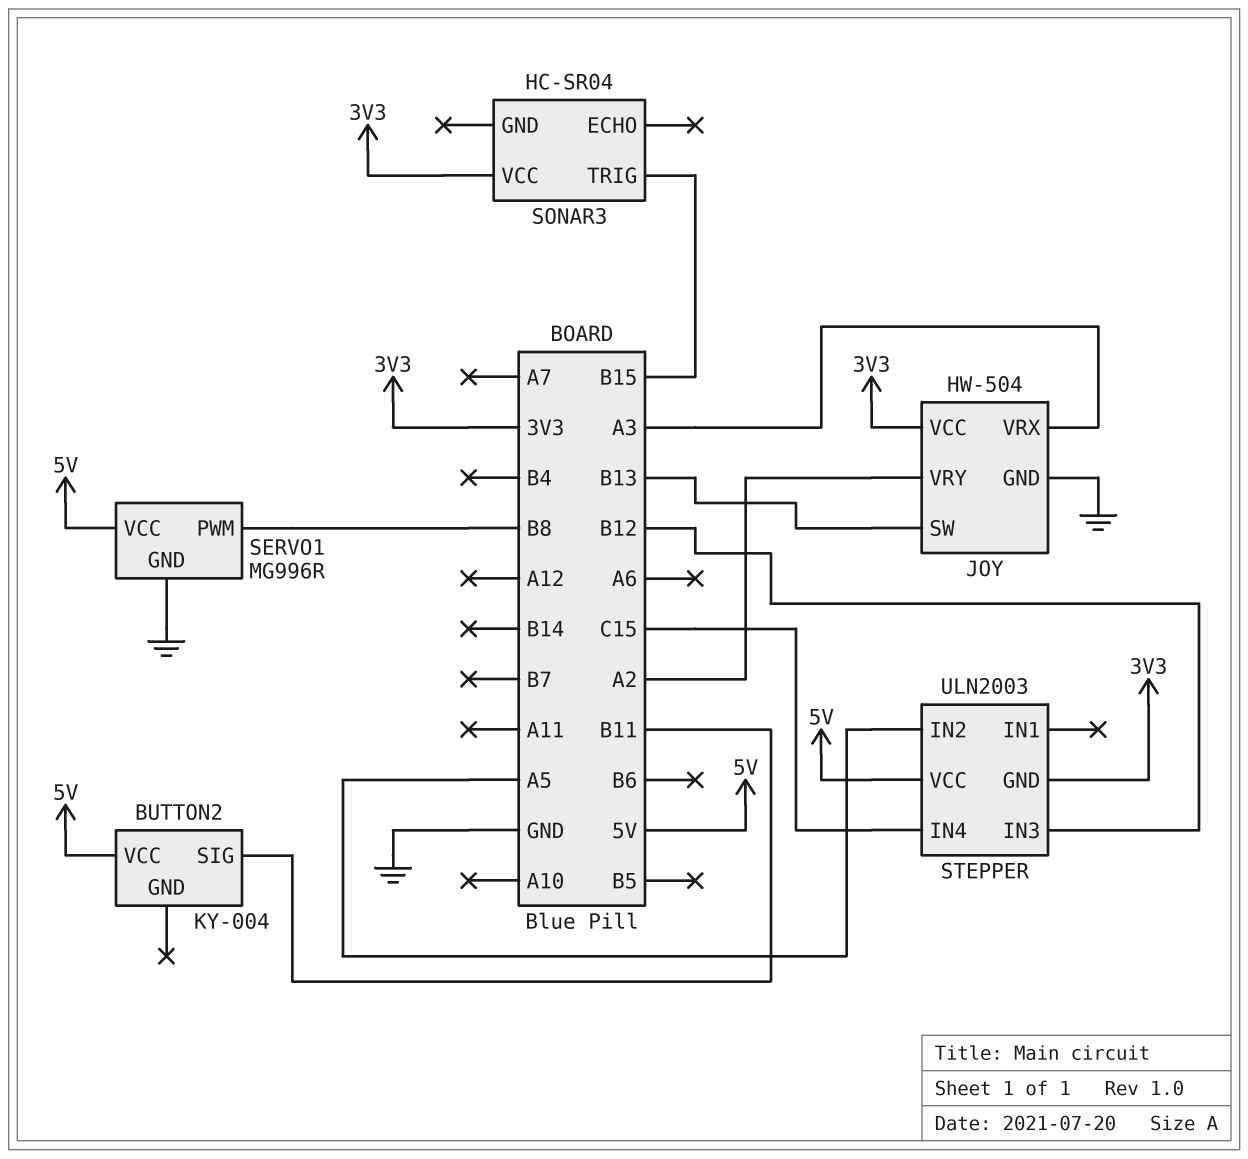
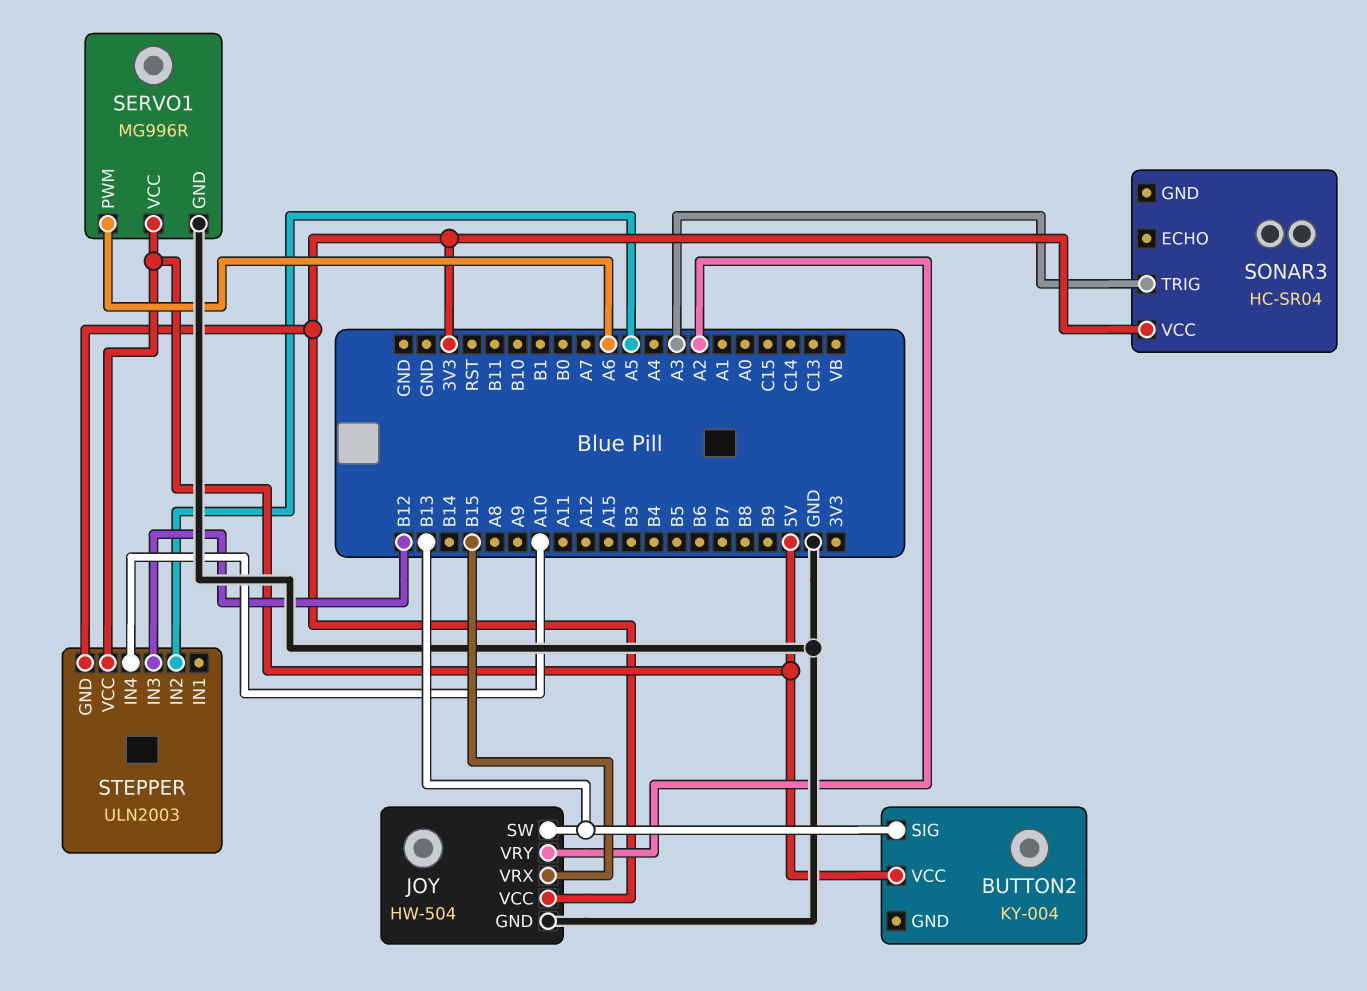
BUTTON2 pin SIG: B11 -> B13
JOY pin VRX: A3 -> B15
SERVO1 pin PWM: B8 -> A6
SONAR3 pin TRIG: B15 -> A3
STEPPER pin IN4: C15 -> A10

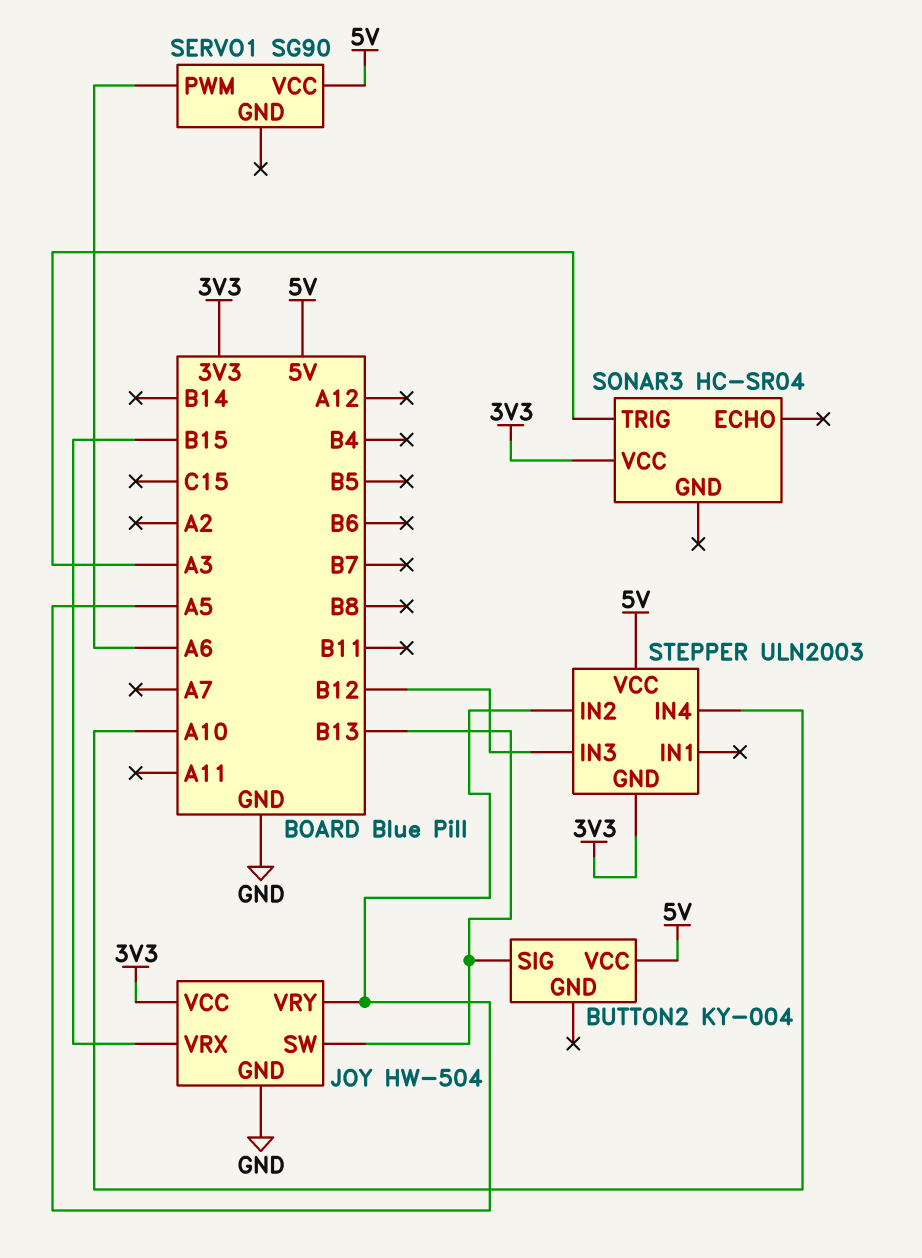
JOY pin VRY: A2 -> A5
SERVO1: MG996R -> SG90
SERVO1 pin GND: GND -> none

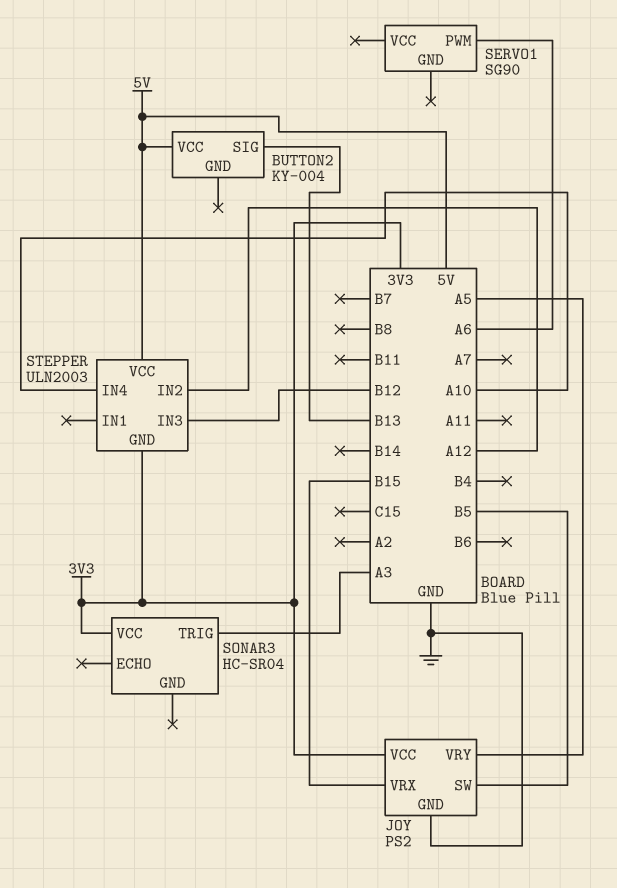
JOY: HW-504 -> PS2
JOY pin SW: B13 -> B5
SERVO1 pin VCC: 5V -> none
STEPPER pin IN2: A5 -> A12

